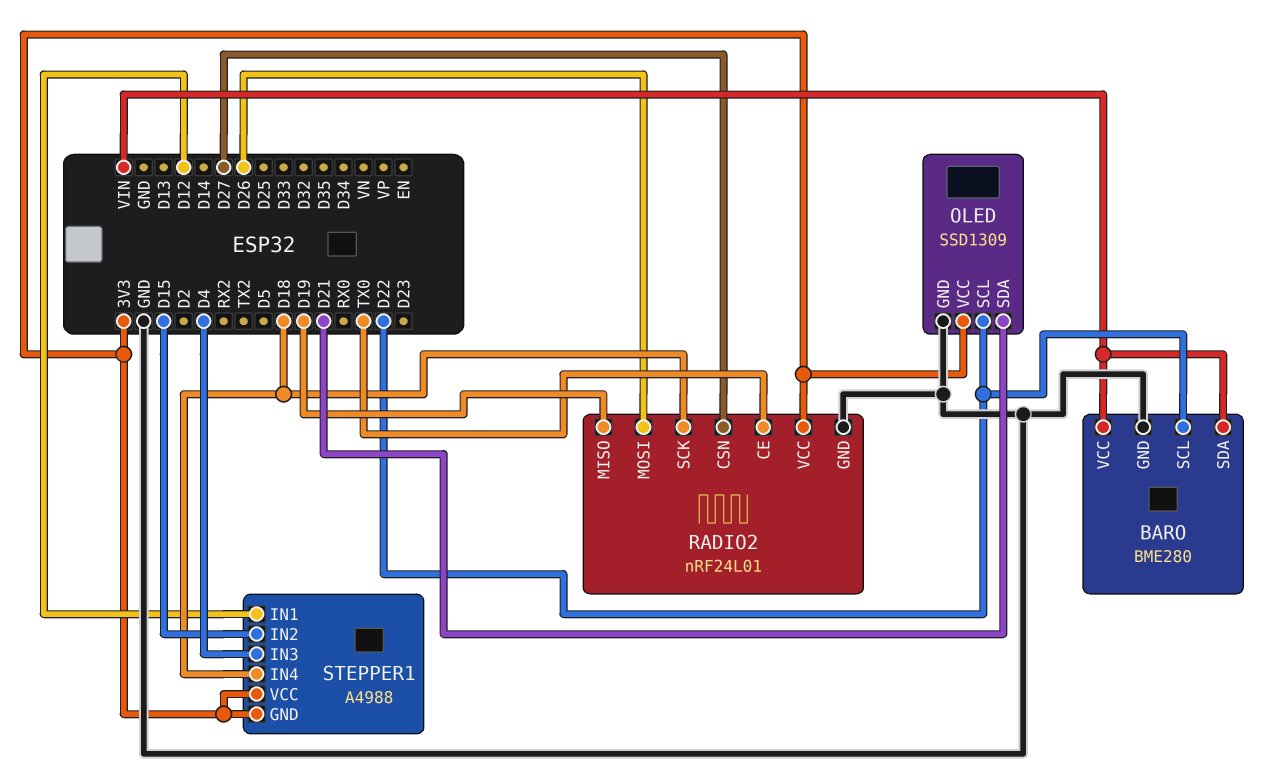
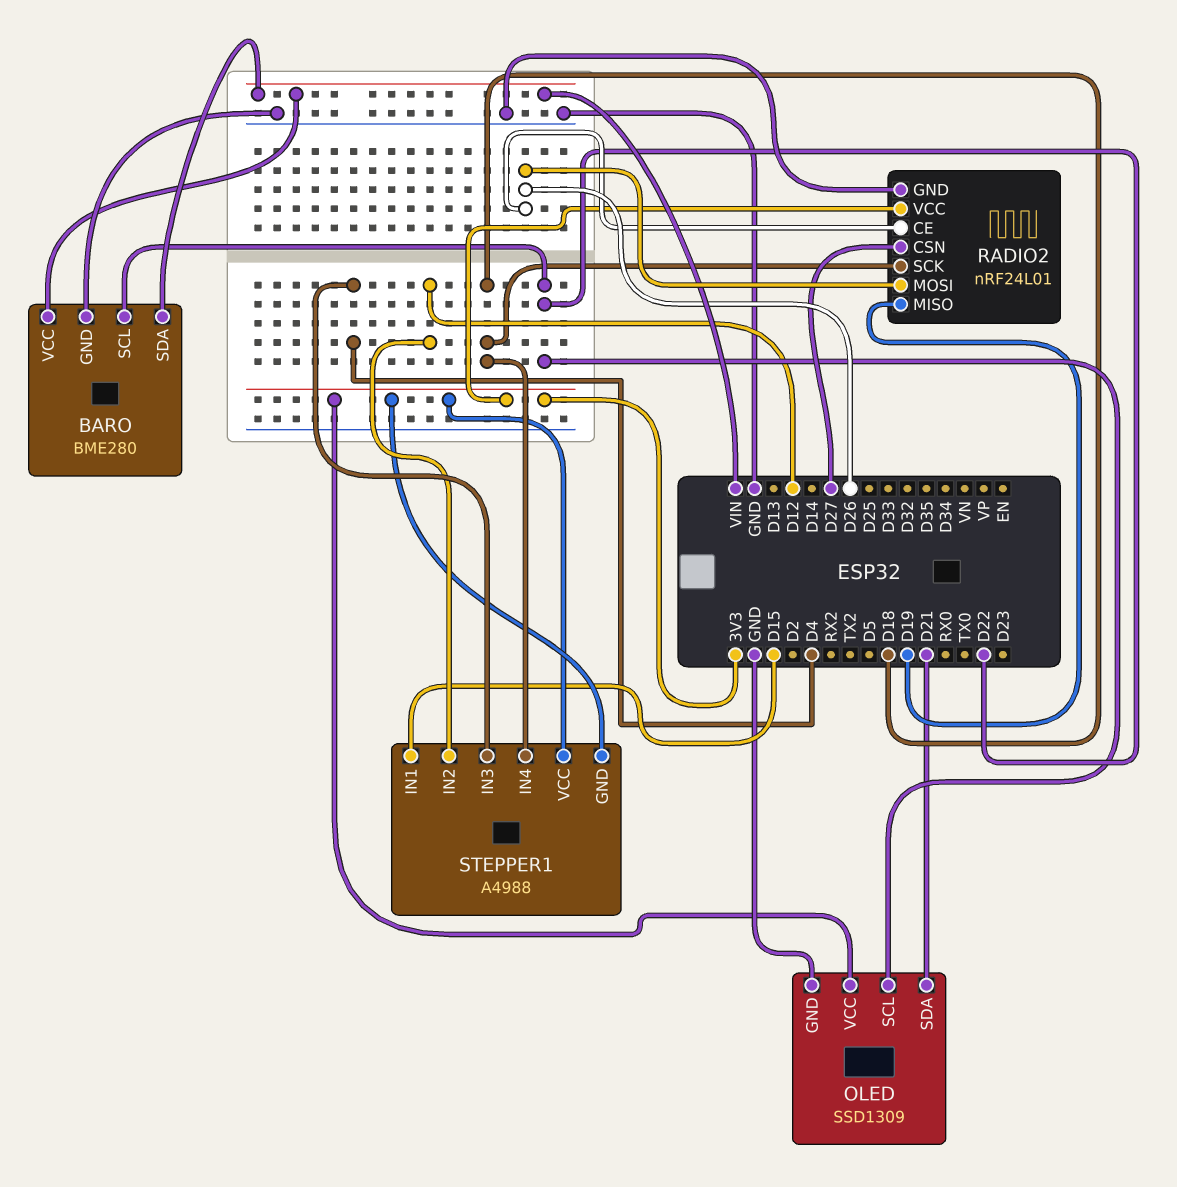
RADIO2 pin CE: TX0 -> D26
STEPPER1 pin IN1: D12 -> D15
STEPPER1 pin IN2: D15 -> D12

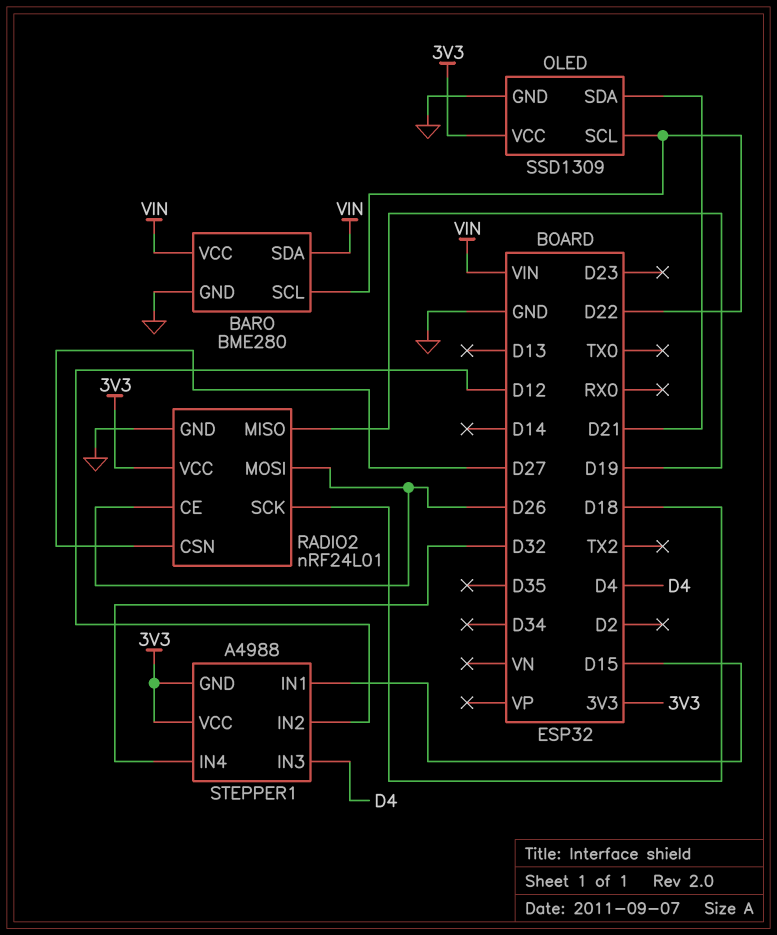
STEPPER1 pin IN4: D18 -> D32

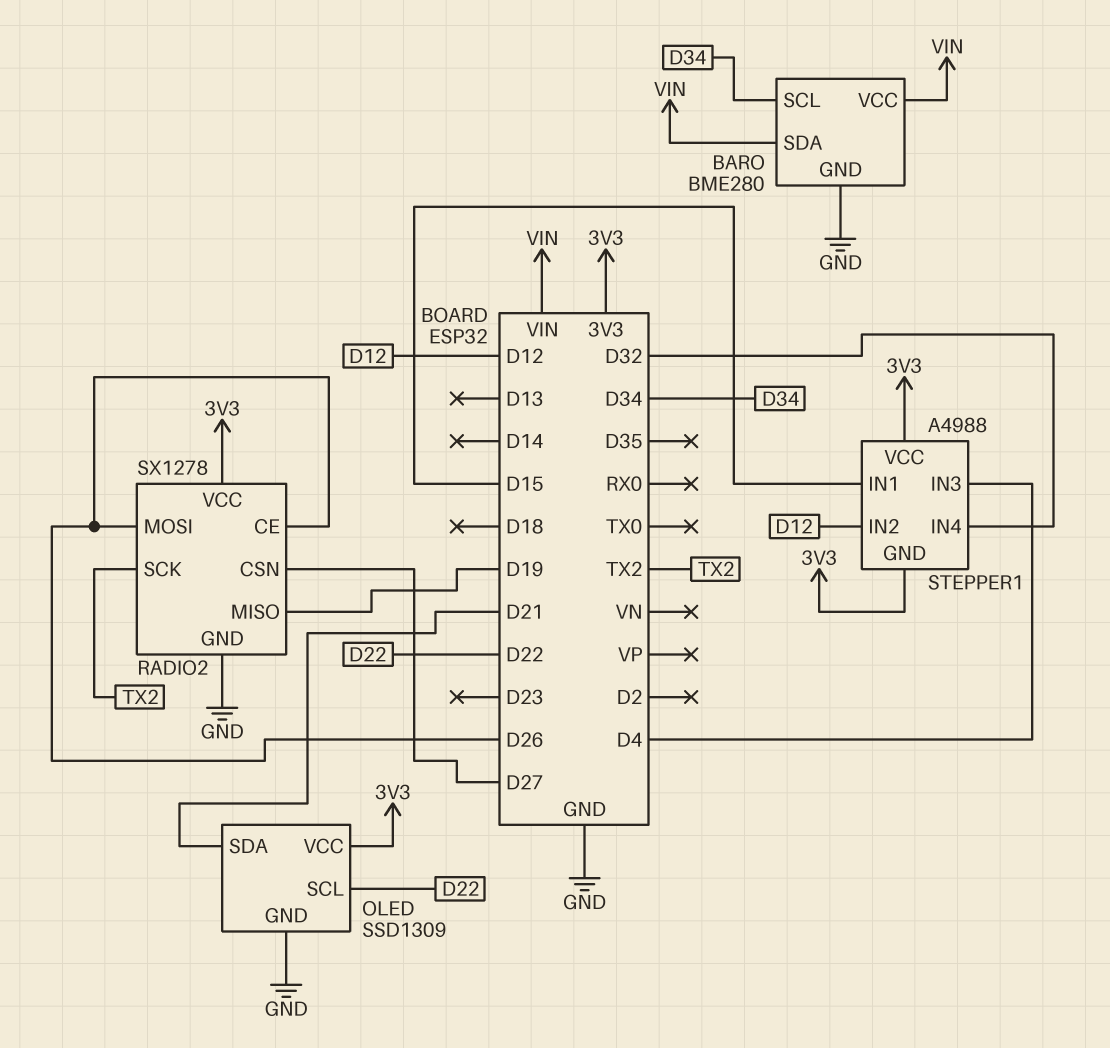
BARO pin SCL: D22 -> D34
RADIO2: nRF24L01 -> SX1278
RADIO2 pin SCK: D18 -> TX2

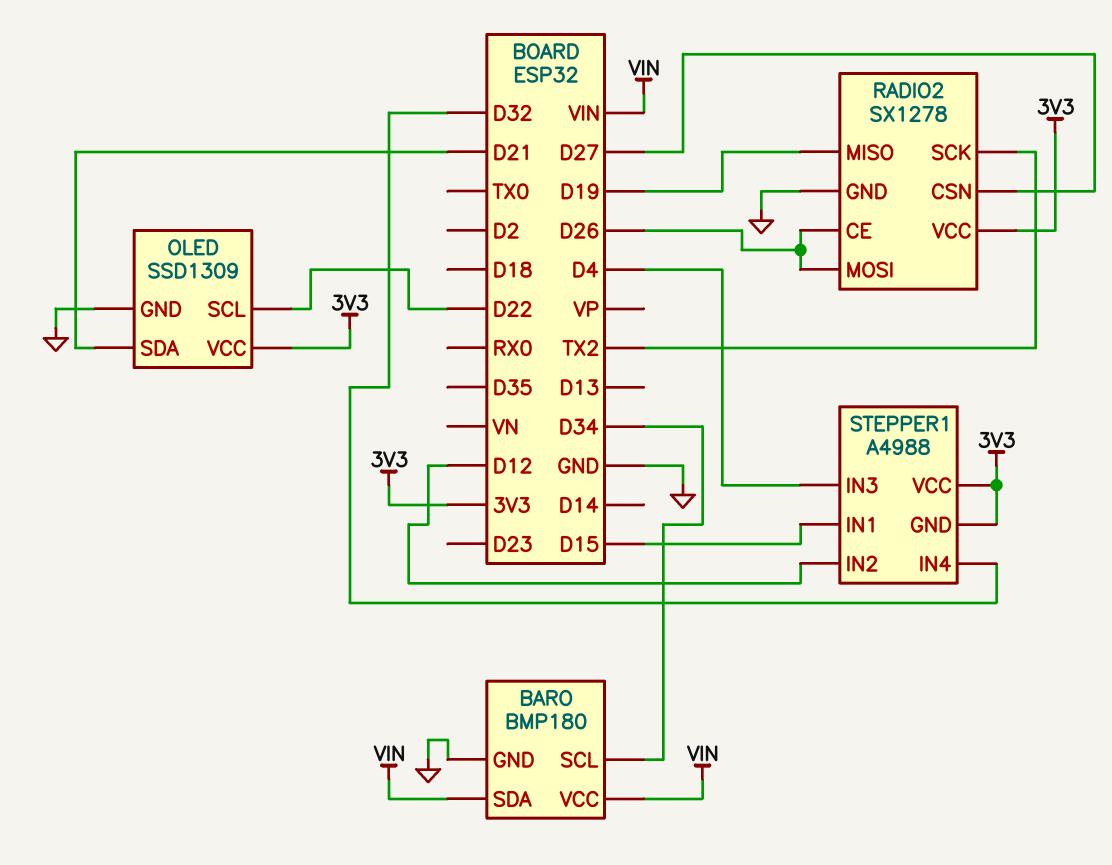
BARO: BME280 -> BMP180

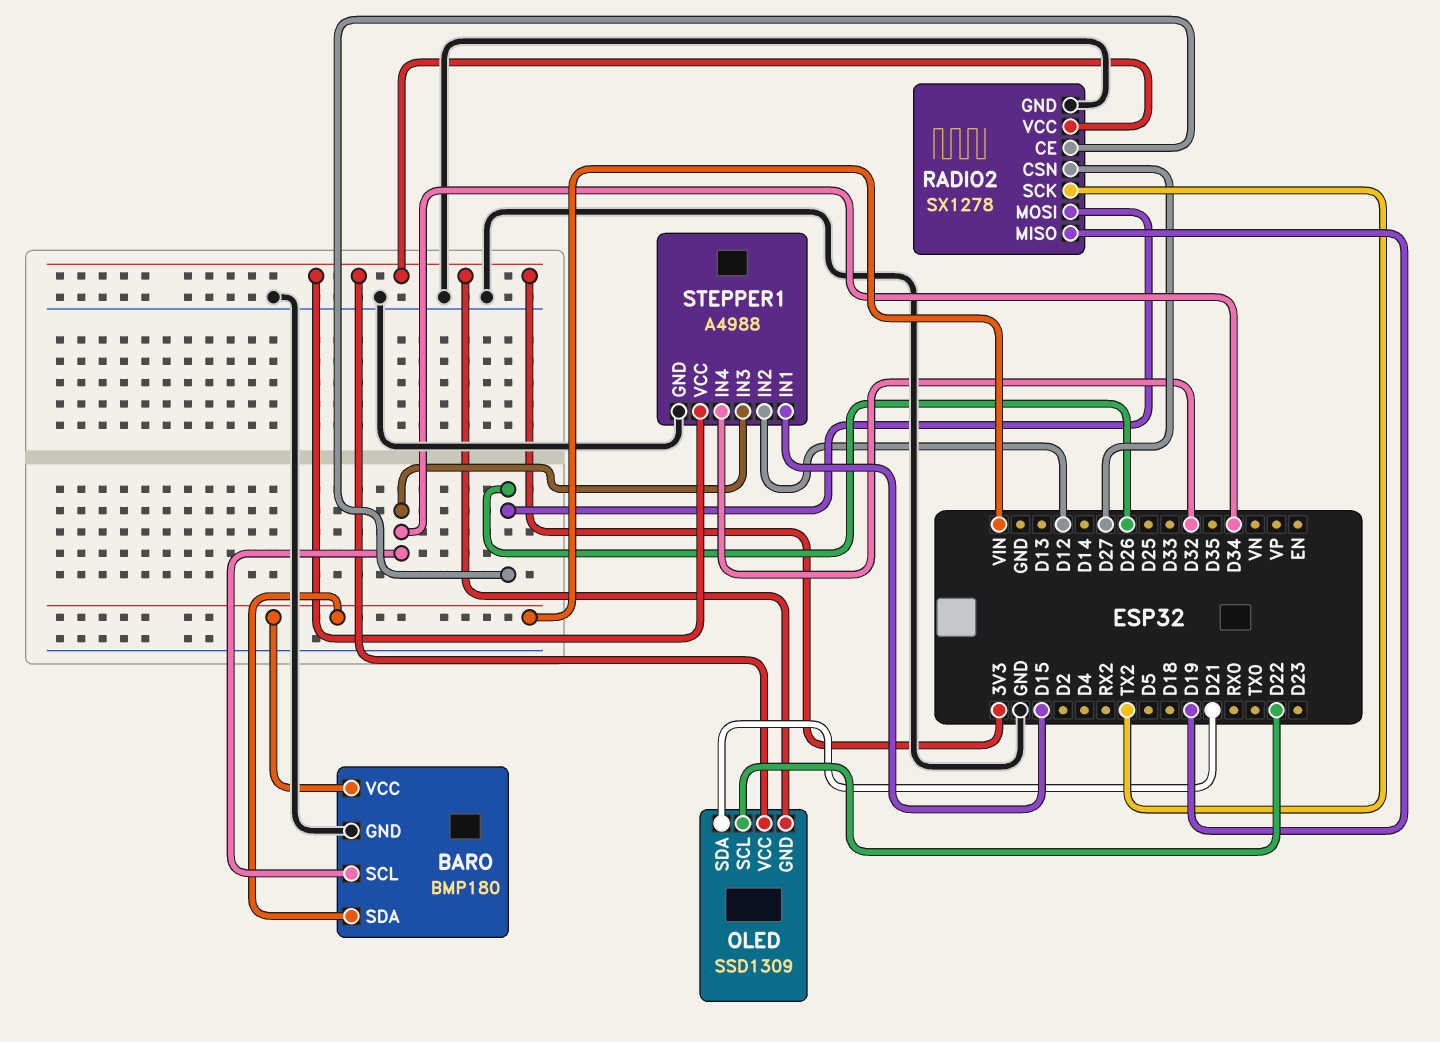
OLED pin GND: GND -> 3V3
STEPPER1 pin GND: 3V3 -> GND
STEPPER1 pin IN3: D4 -> D34

